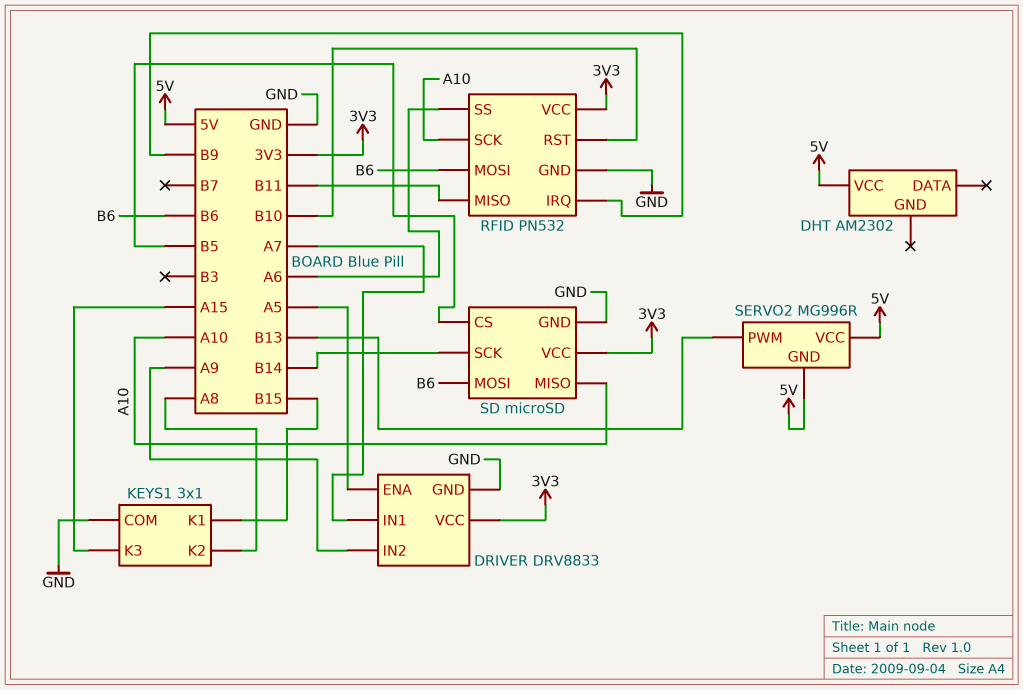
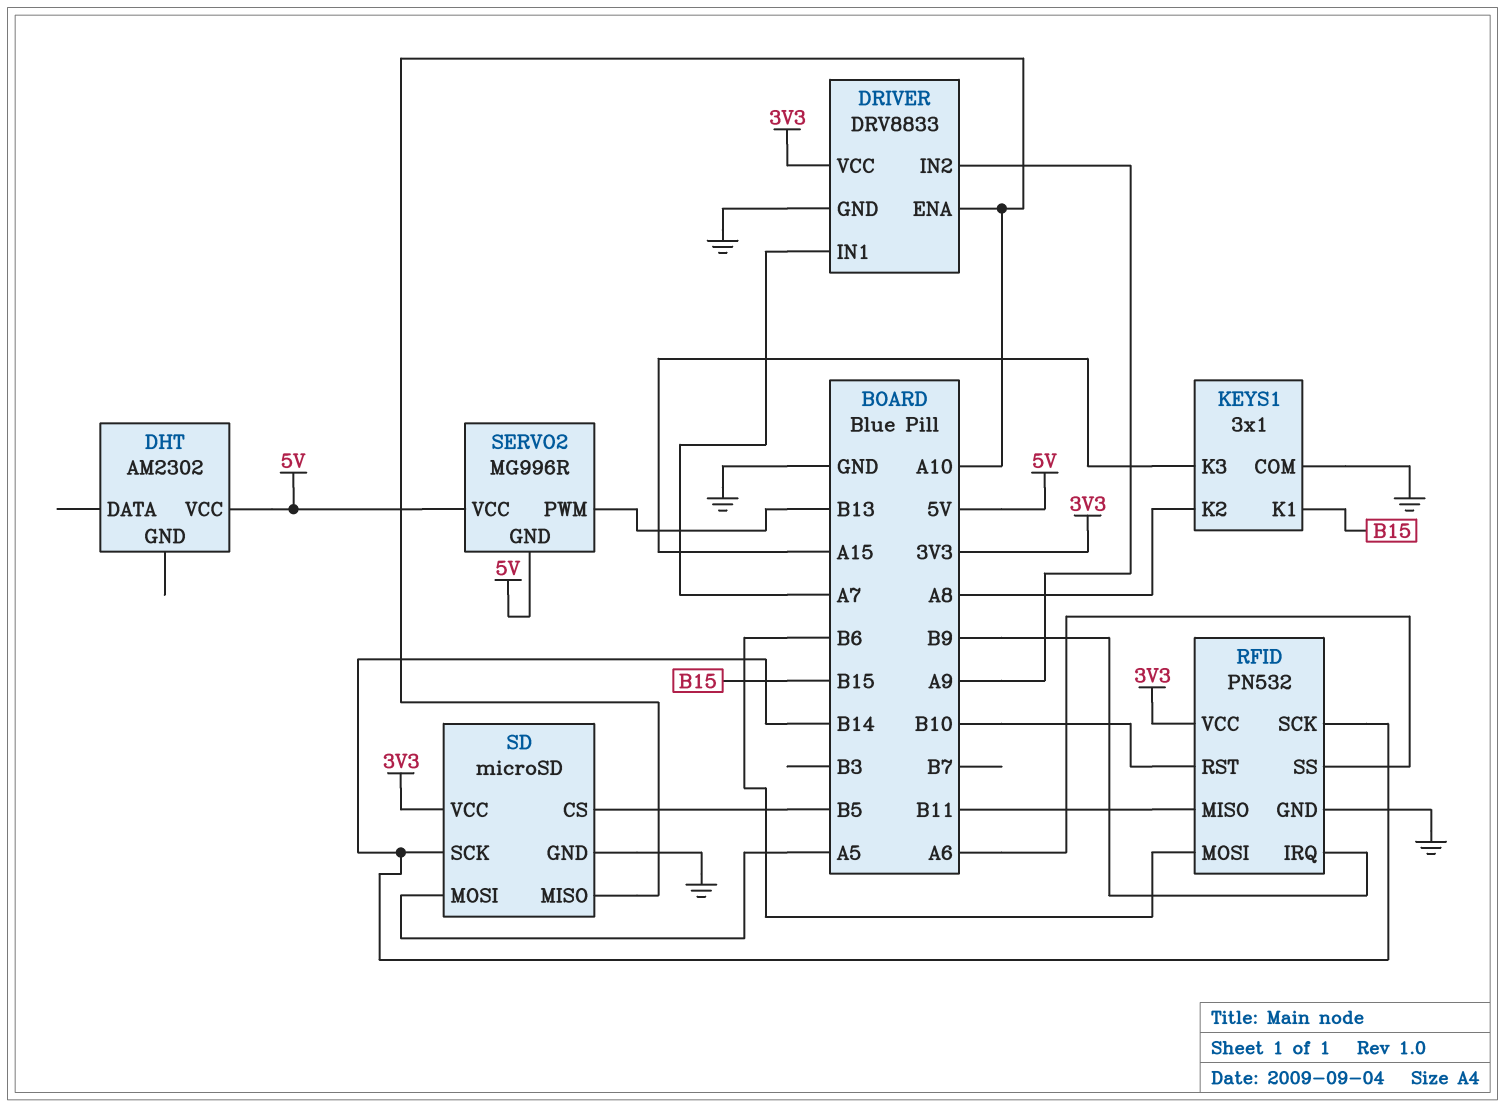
DRIVER pin ENA: A5 -> A10
RFID pin SCK: A10 -> B14
SD pin MOSI: B6 -> A5

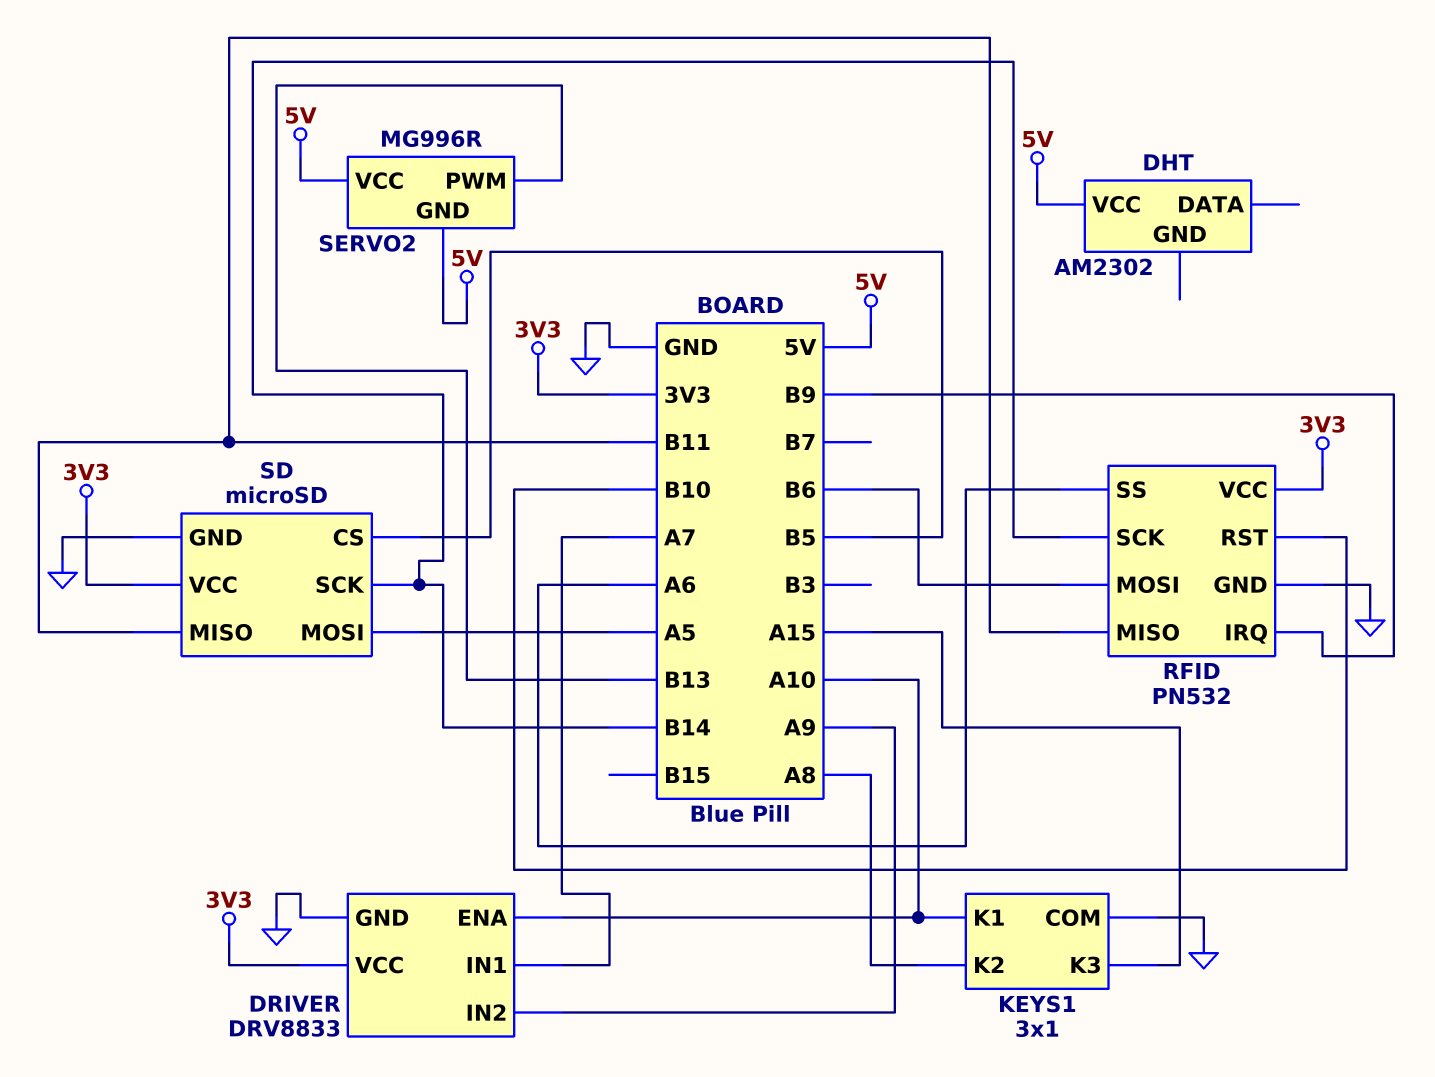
KEYS1 pin K1: B15 -> A10
SD pin MISO: A10 -> B11

